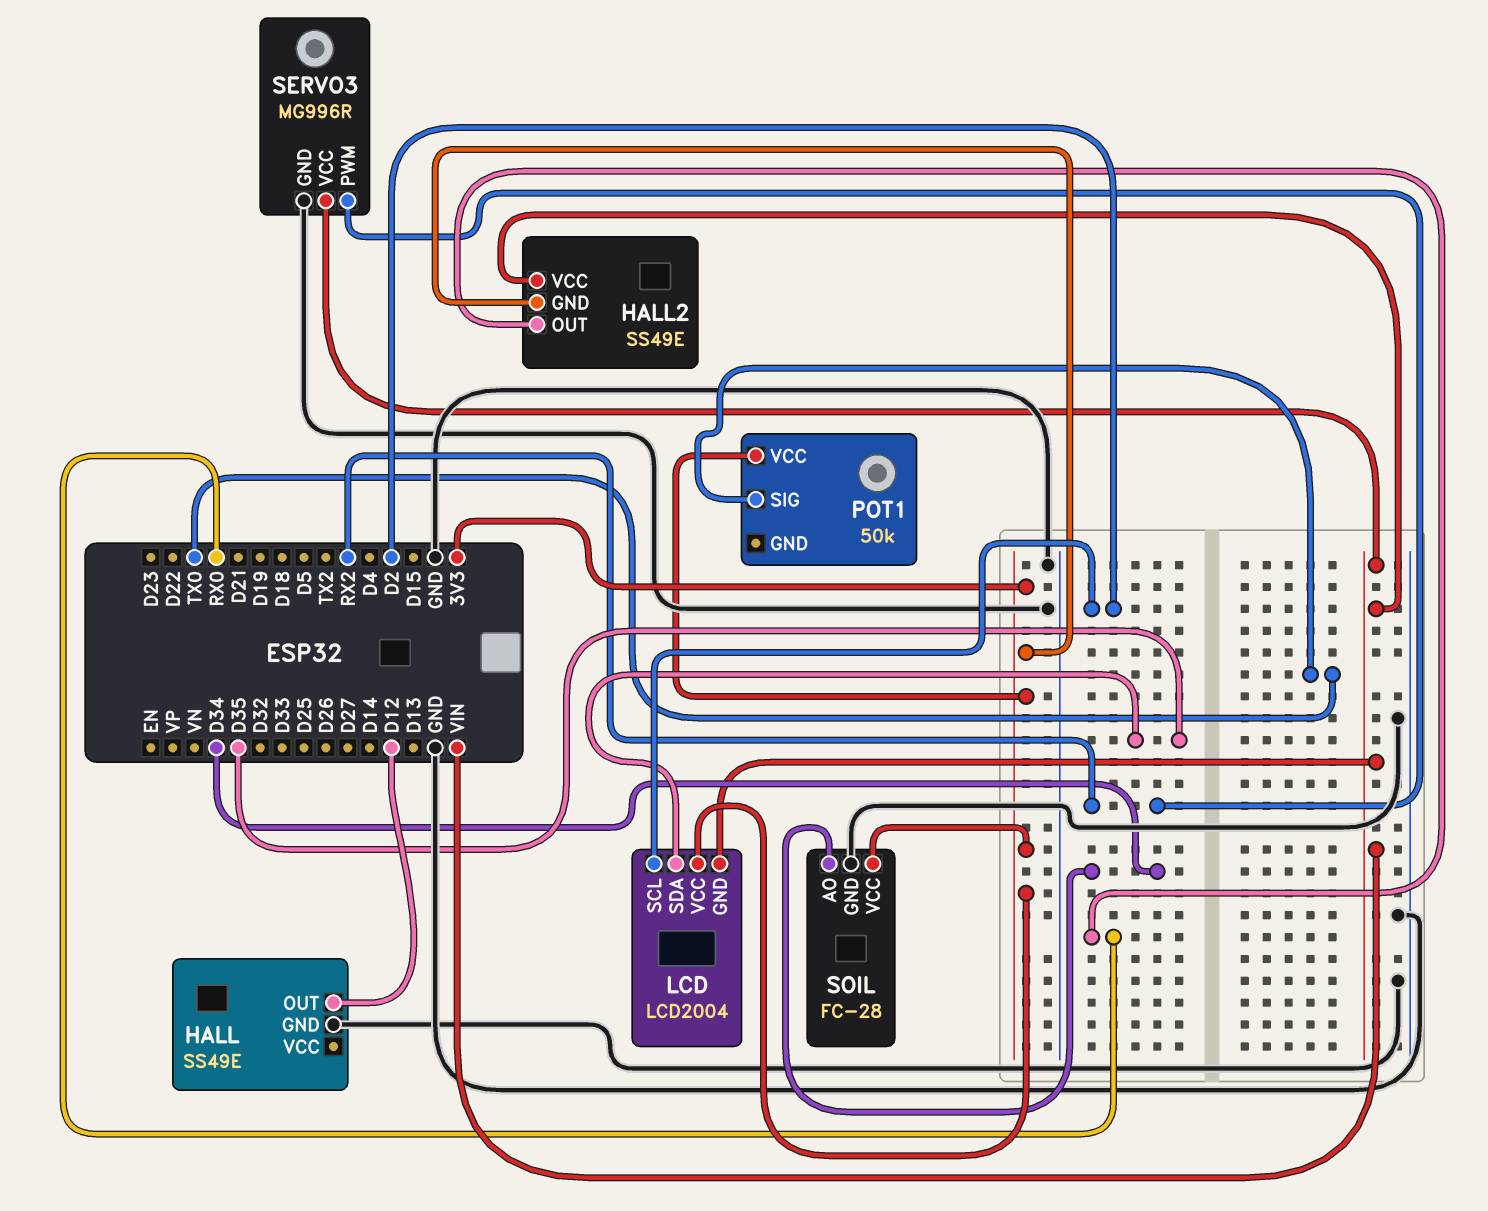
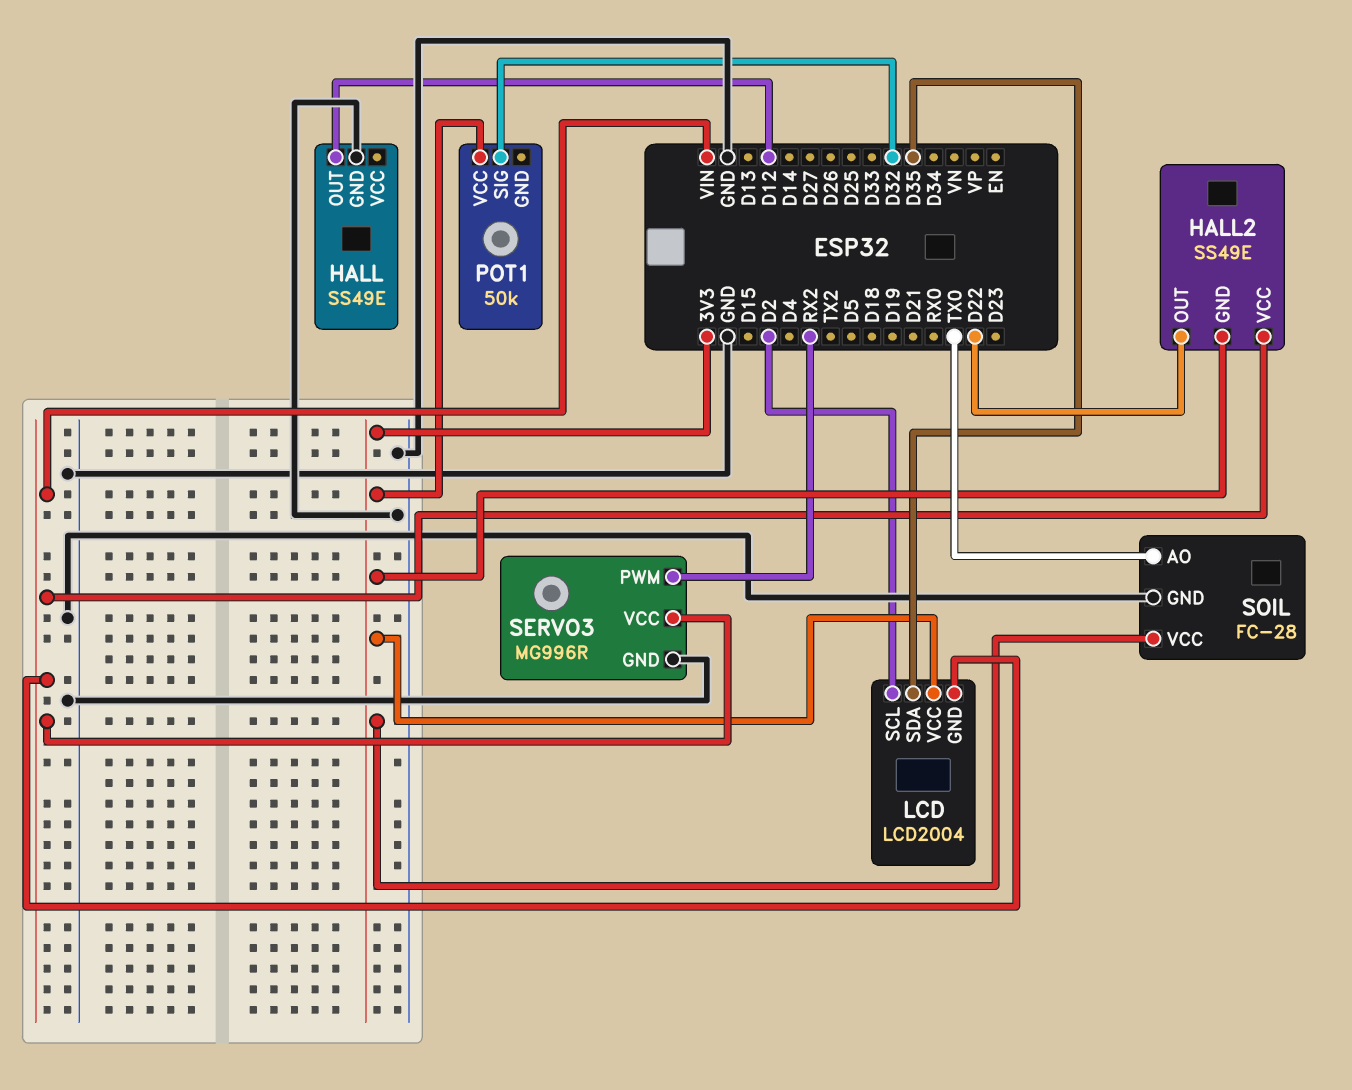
HALL2 pin OUT: RX0 -> D22
POT1 pin SIG: TX0 -> D32
SOIL pin AO: D34 -> TX0

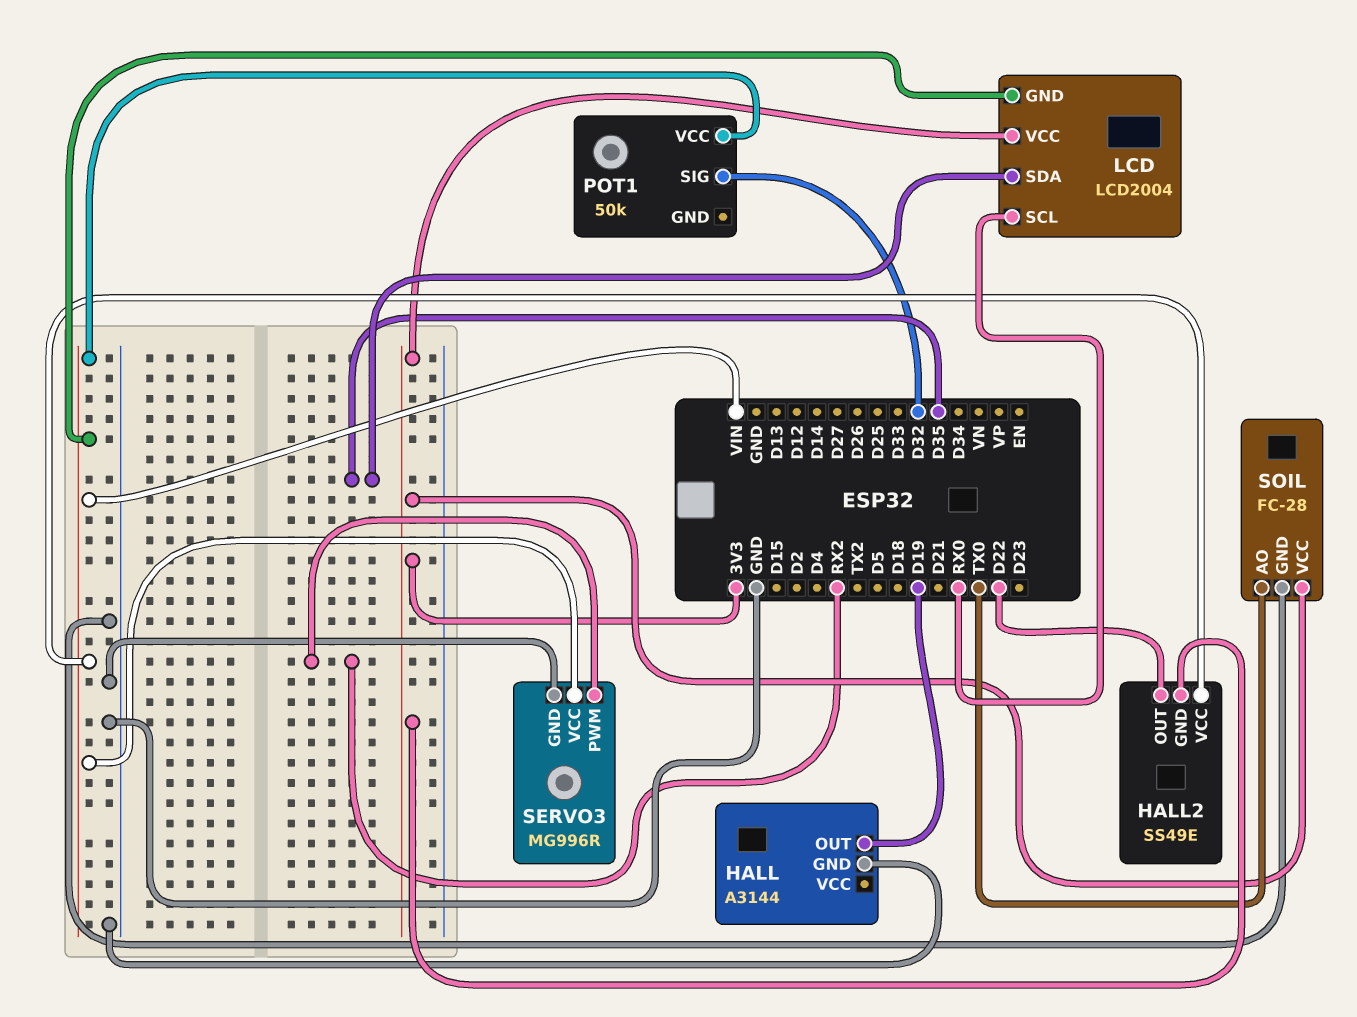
HALL: SS49E -> A3144
HALL pin OUT: D12 -> D19
LCD pin SCL: D2 -> RX0
POT1 pin VCC: 3V3 -> VIN

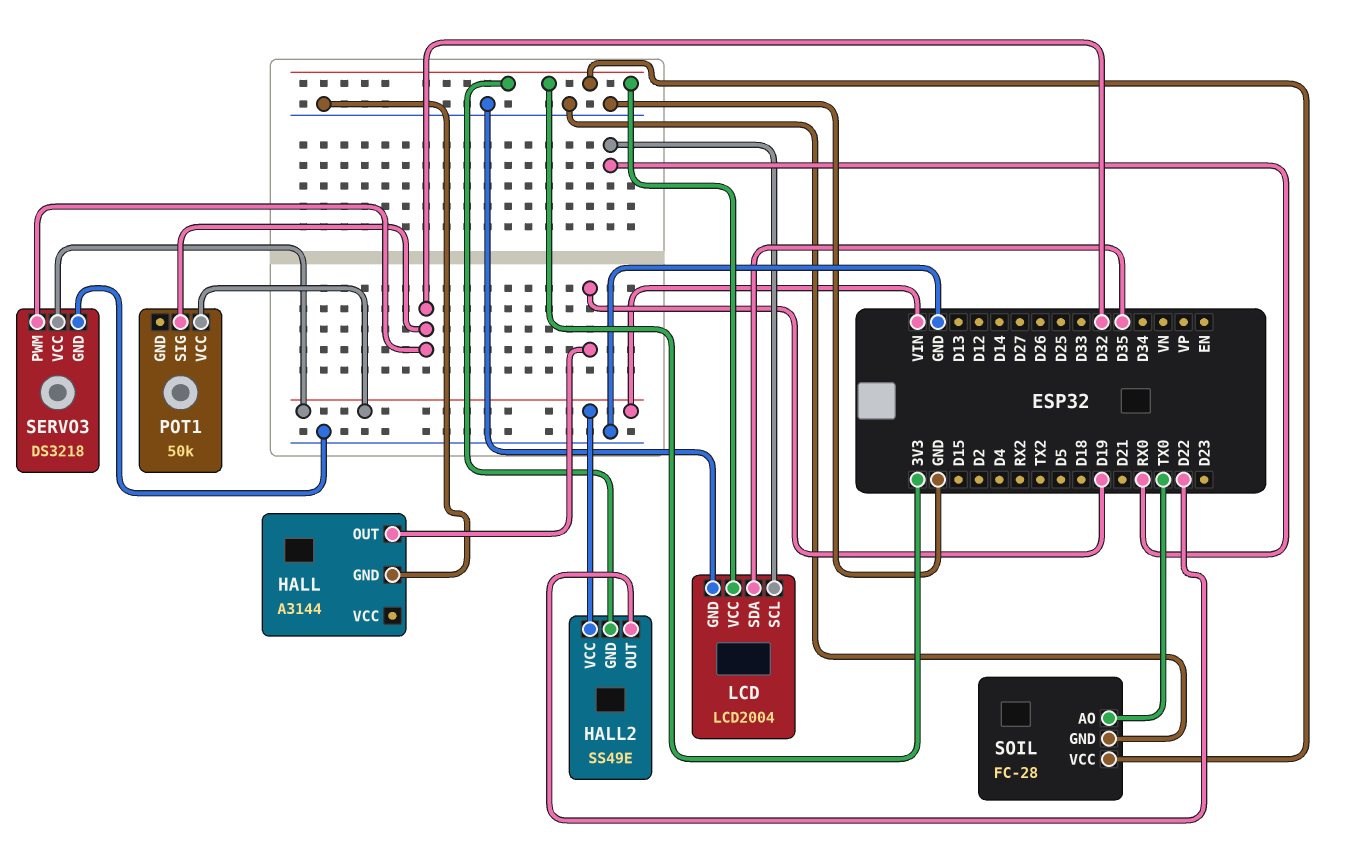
LCD pin GND: VIN -> GND
SERVO3: MG996R -> DS3218
SERVO3 pin PWM: RX2 -> D32

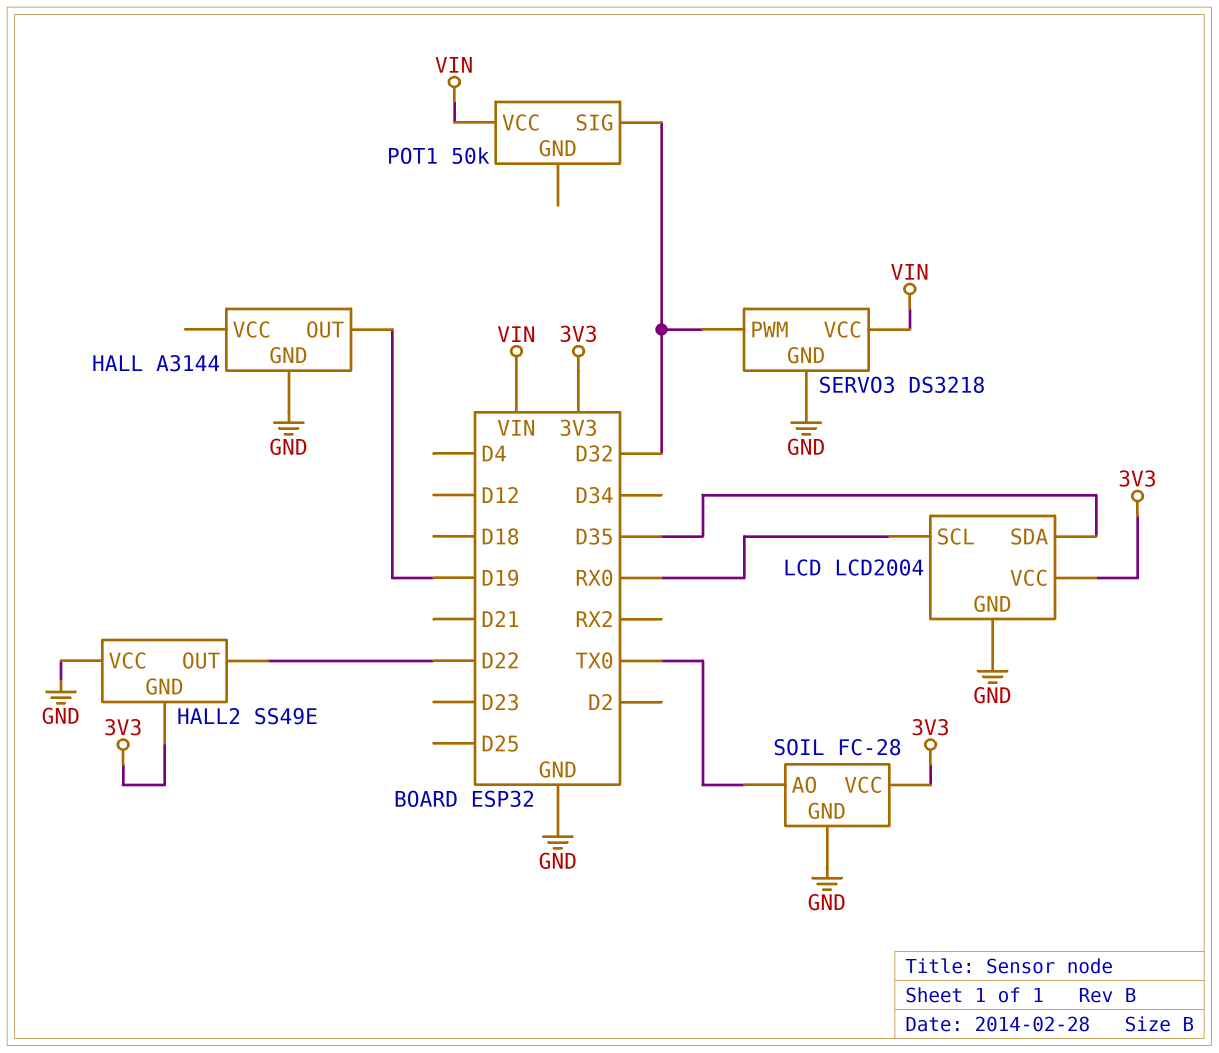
HALL2 pin VCC: VIN -> GND

